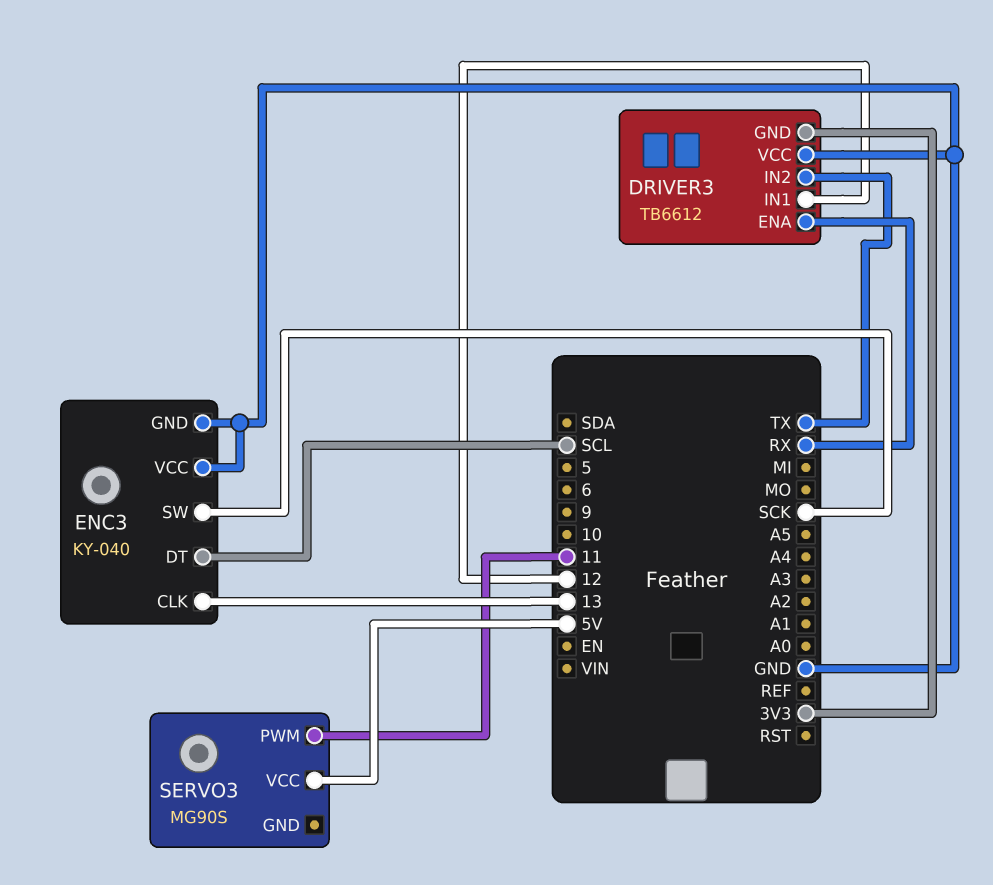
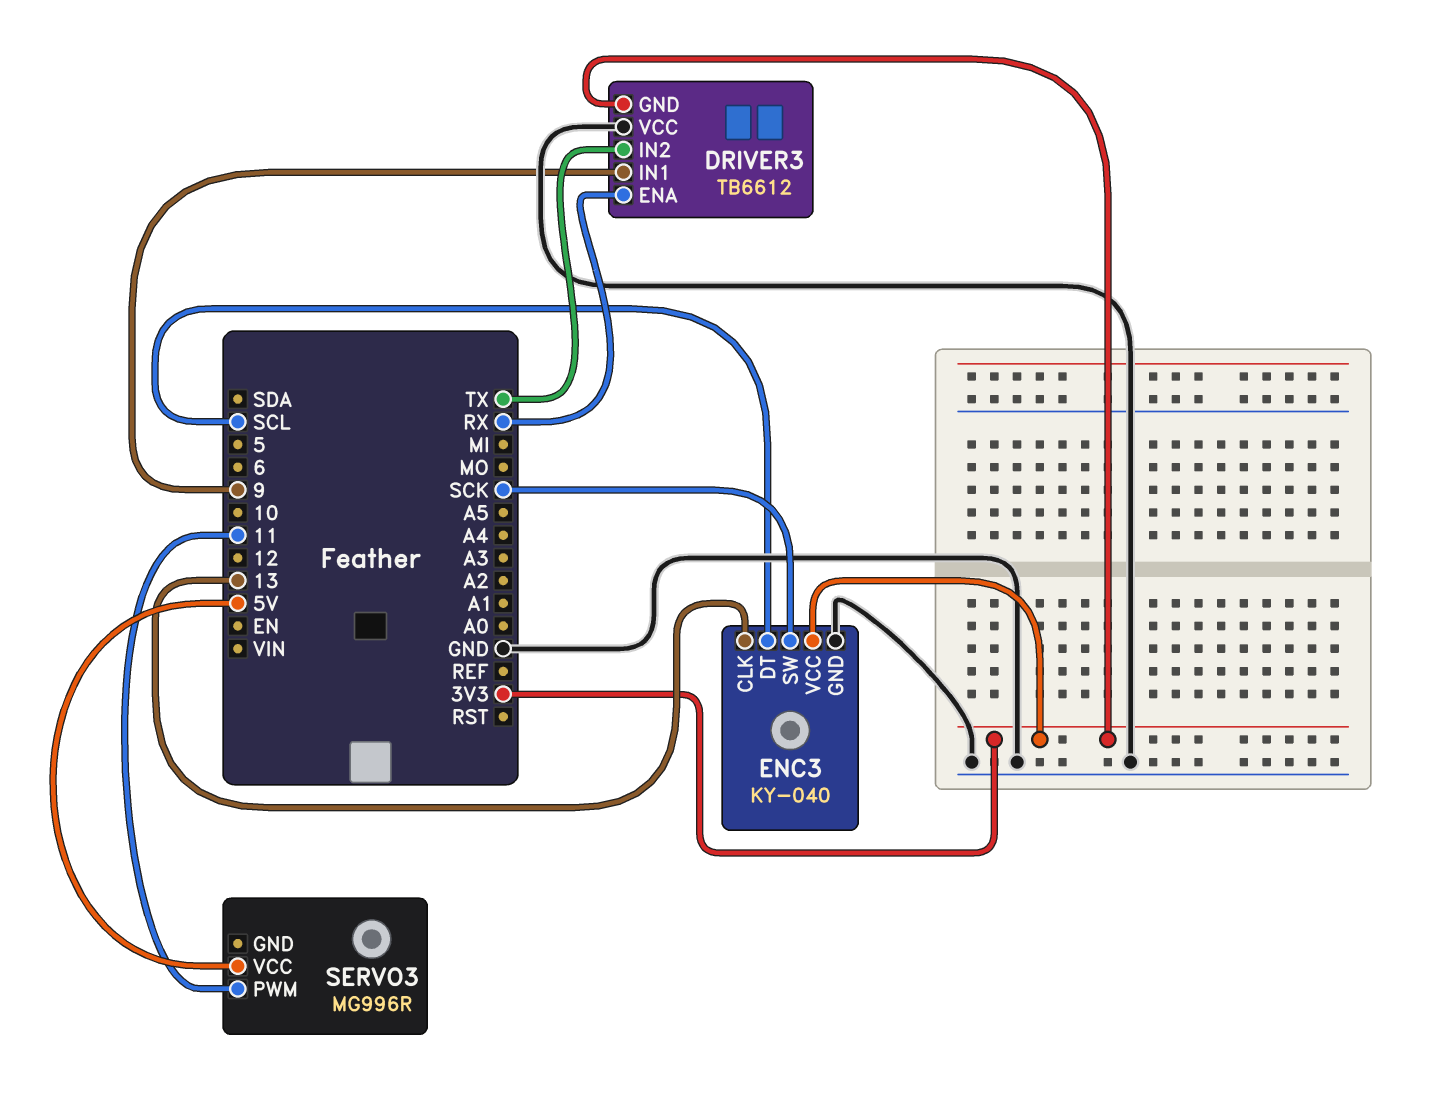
DRIVER3 pin IN1: 12 -> 9
ENC3 pin VCC: GND -> 3V3
SERVO3: MG90S -> MG996R

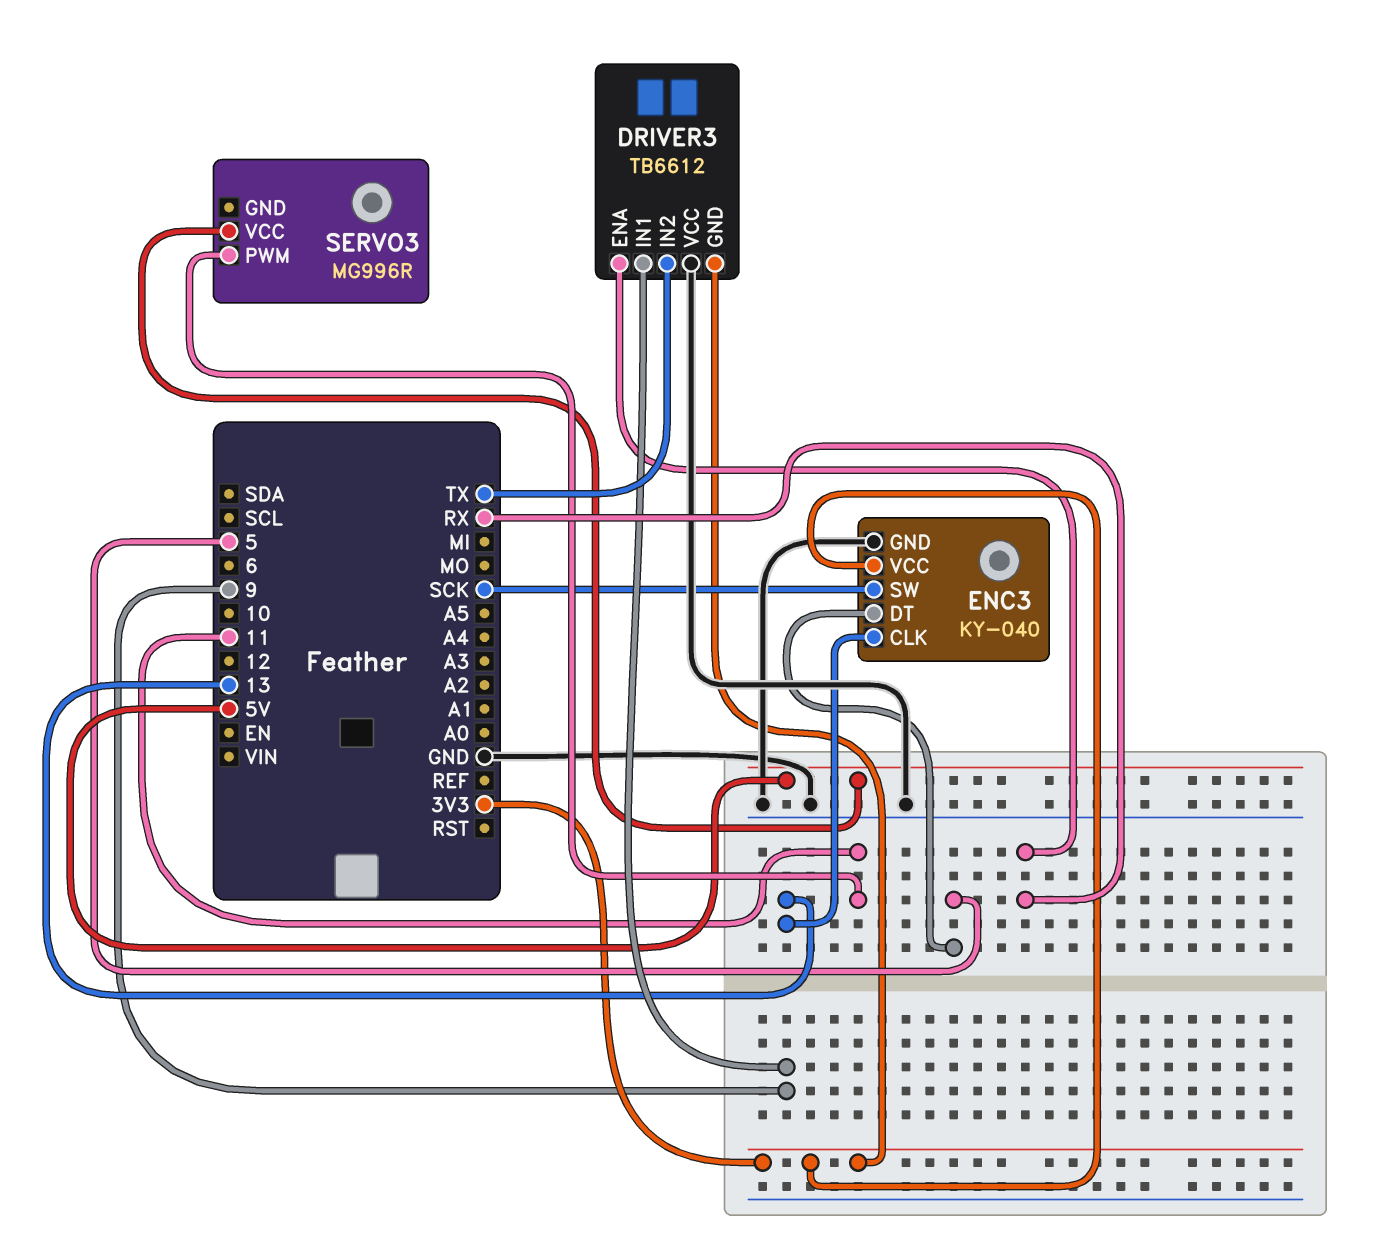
ENC3 pin DT: SCL -> 5

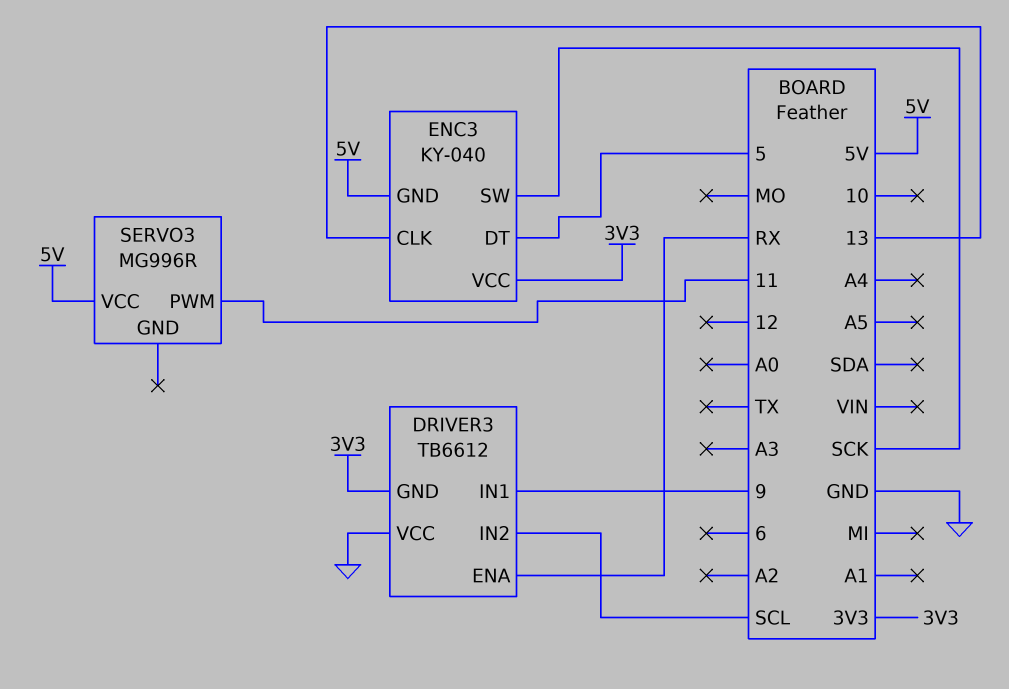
DRIVER3 pin IN2: TX -> SCL
ENC3 pin GND: GND -> 5V

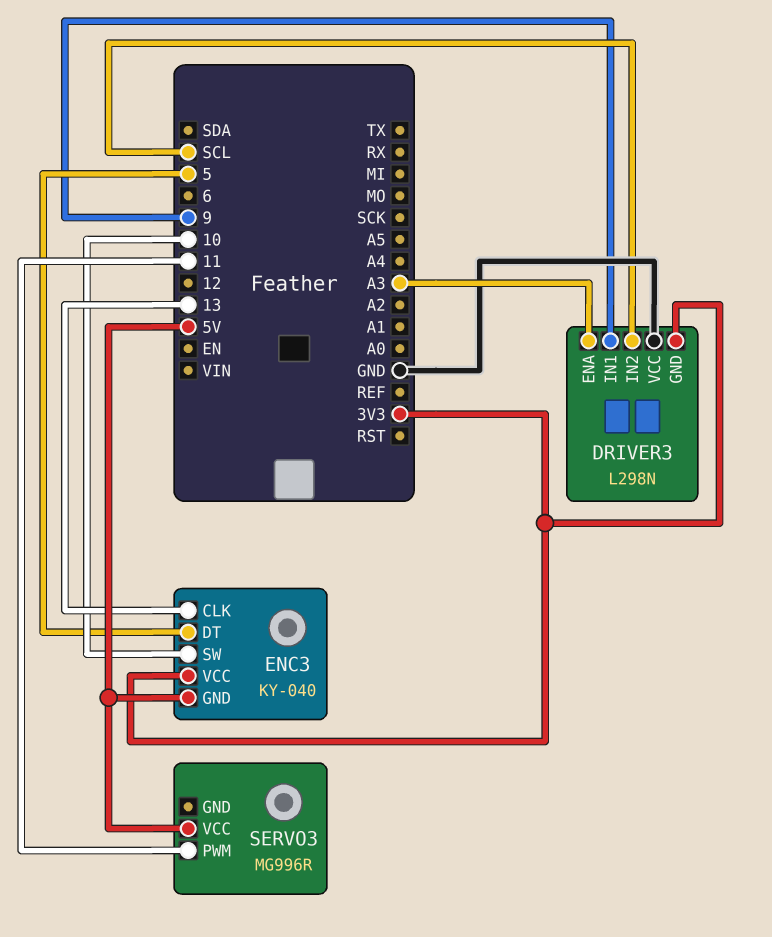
DRIVER3: TB6612 -> L298N
DRIVER3 pin ENA: RX -> A3
ENC3 pin SW: SCK -> 10

